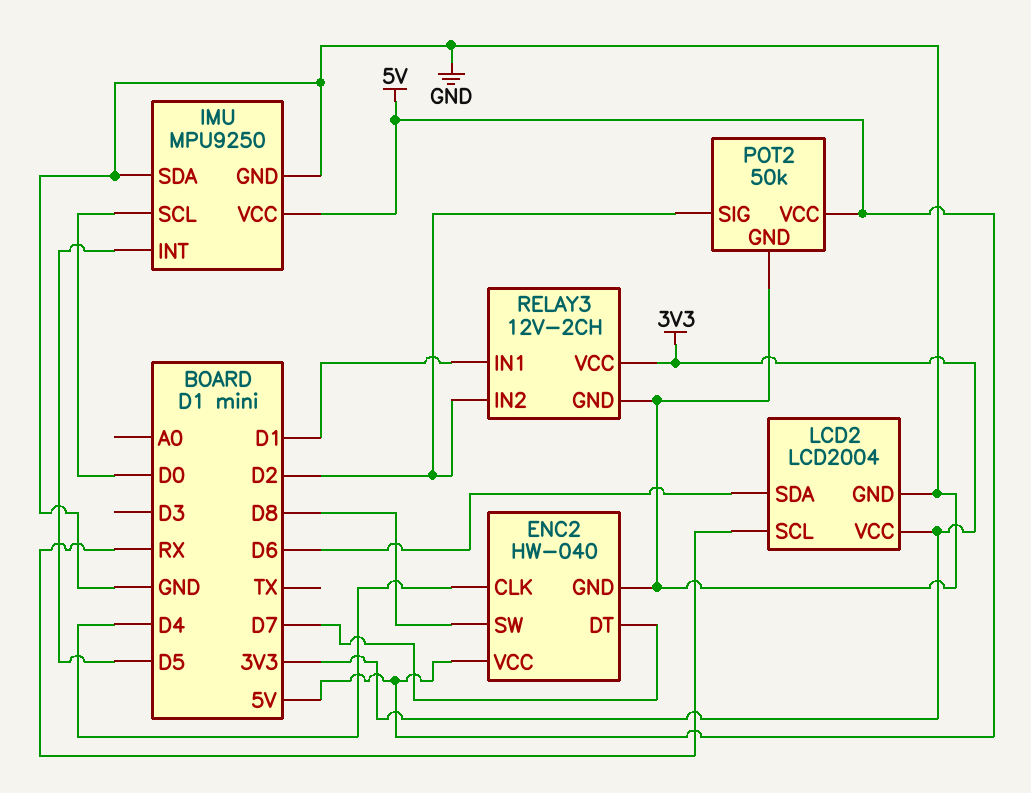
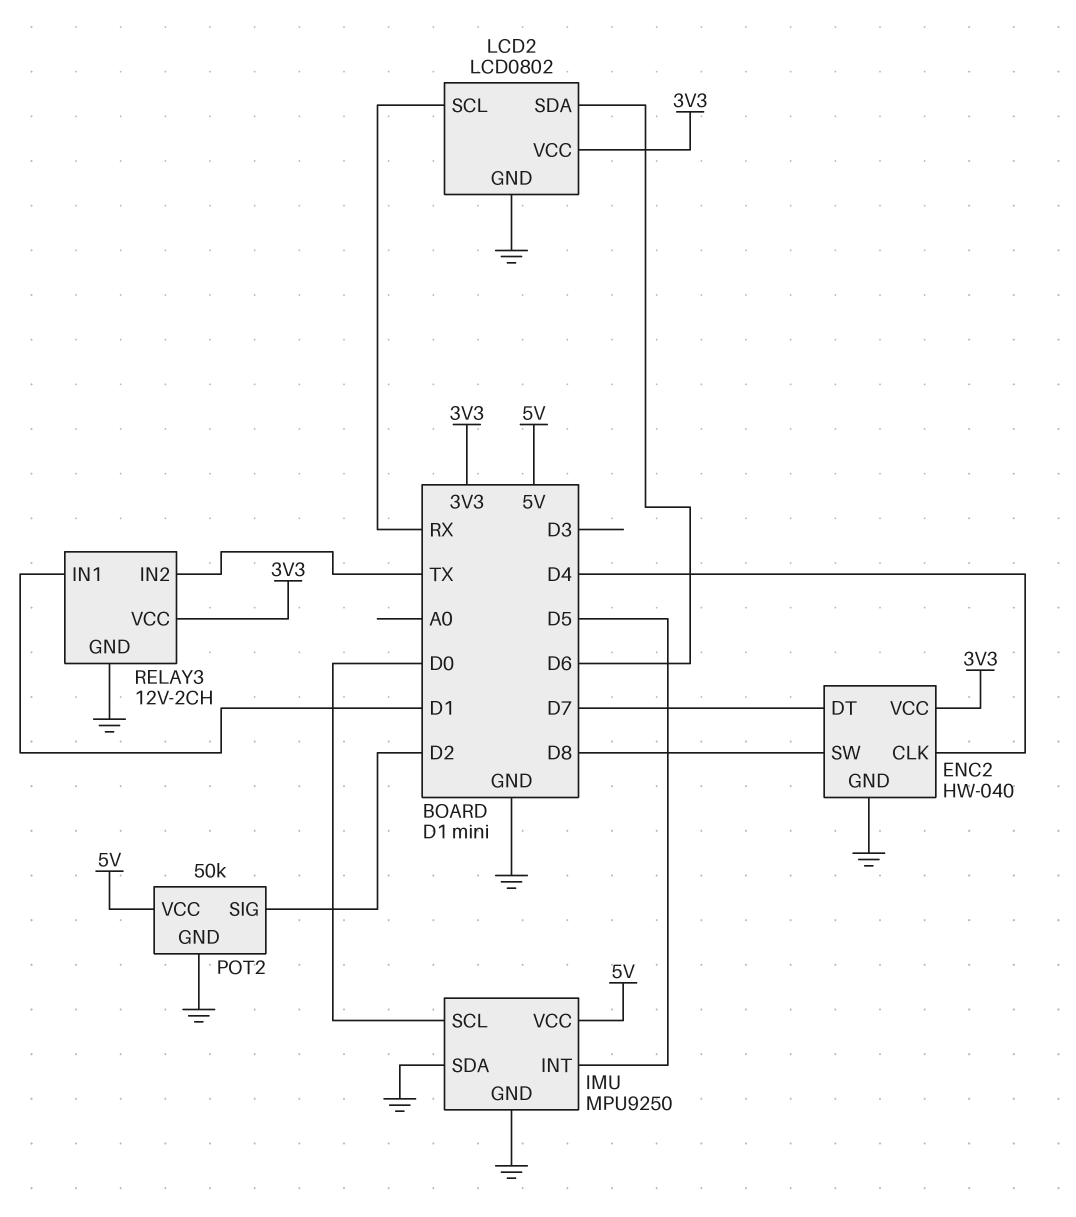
ENC2 pin VCC: 5V -> 3V3
LCD2: LCD2004 -> LCD0802
RELAY3 pin IN2: D2 -> TX

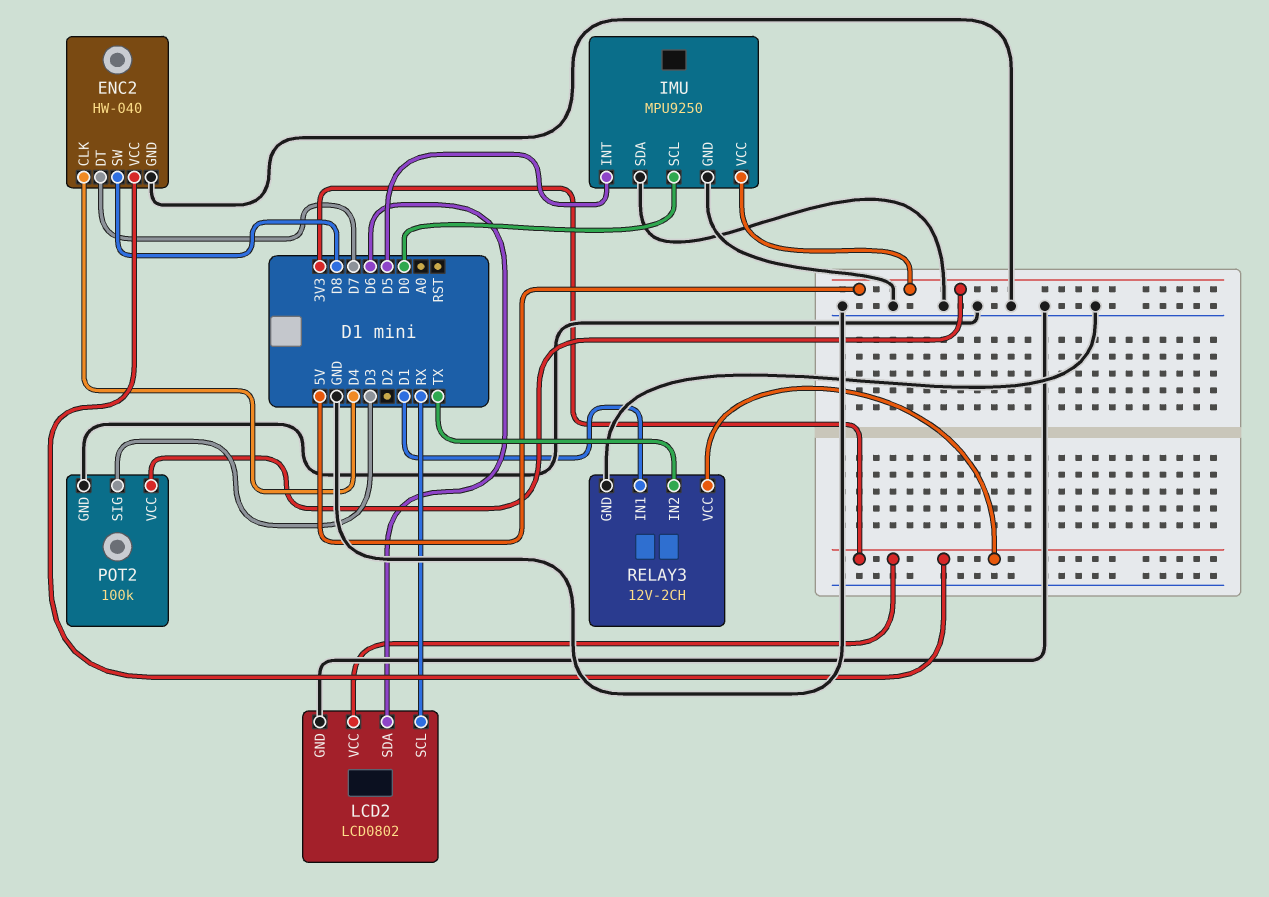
POT2: 50k -> 100k
POT2 pin SIG: D2 -> D3

